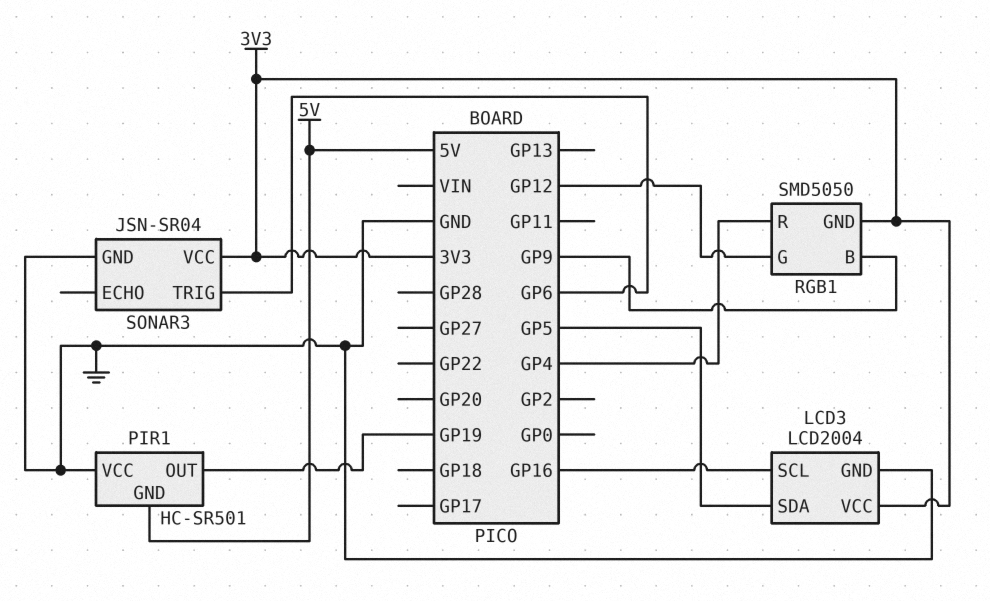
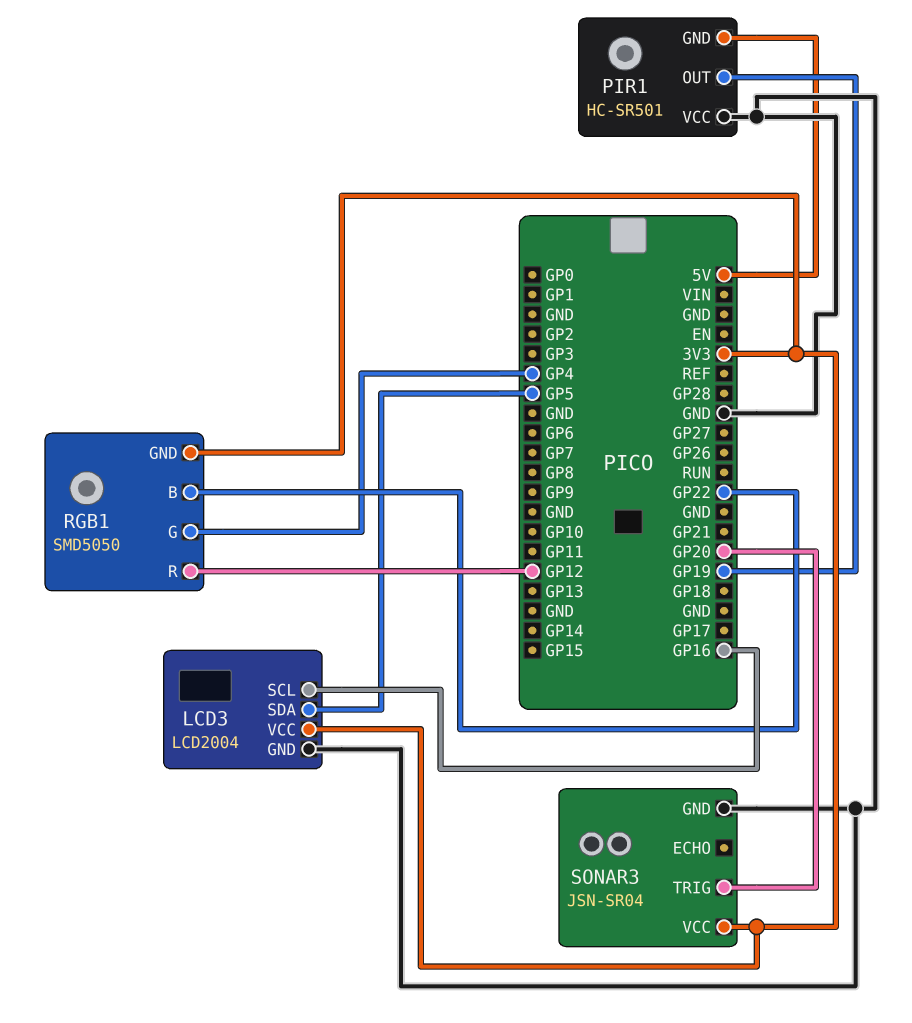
RGB1 pin B: GP9 -> GP22
RGB1 pin G: GP12 -> GP4
RGB1 pin R: GP4 -> GP12
SONAR3 pin TRIG: GP6 -> GP20

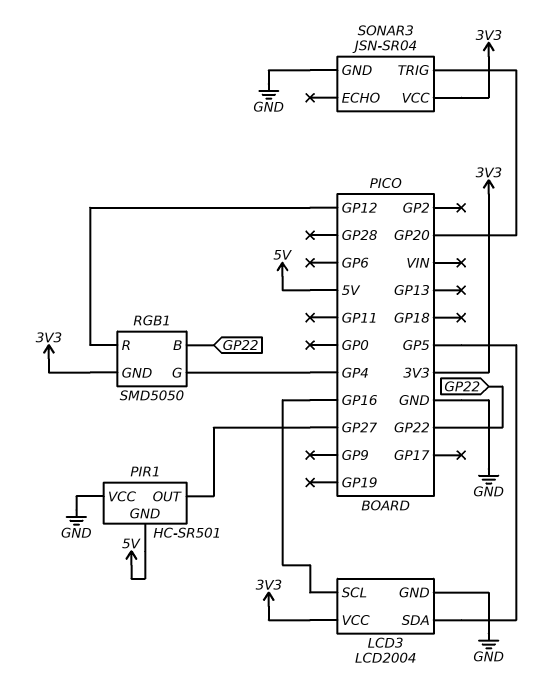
PIR1 pin OUT: GP19 -> GP27

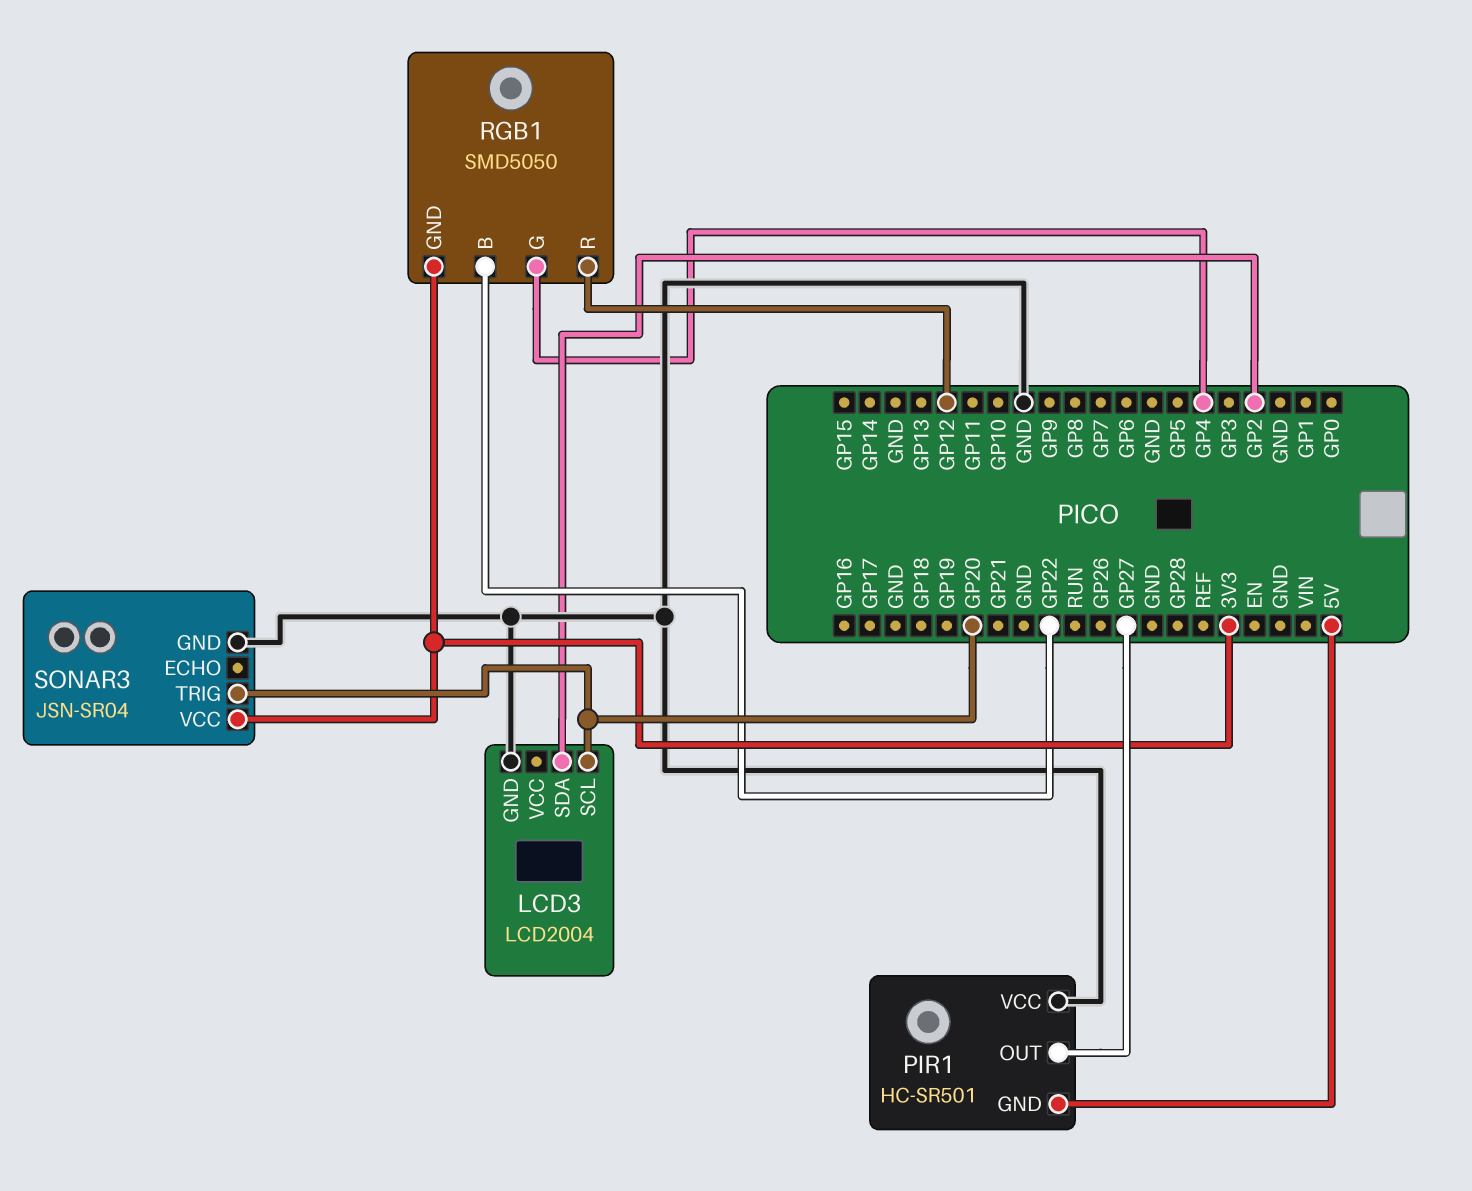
LCD3 pin SCL: GP16 -> GP20
LCD3 pin SDA: GP5 -> GP2
LCD3 pin VCC: 3V3 -> none

